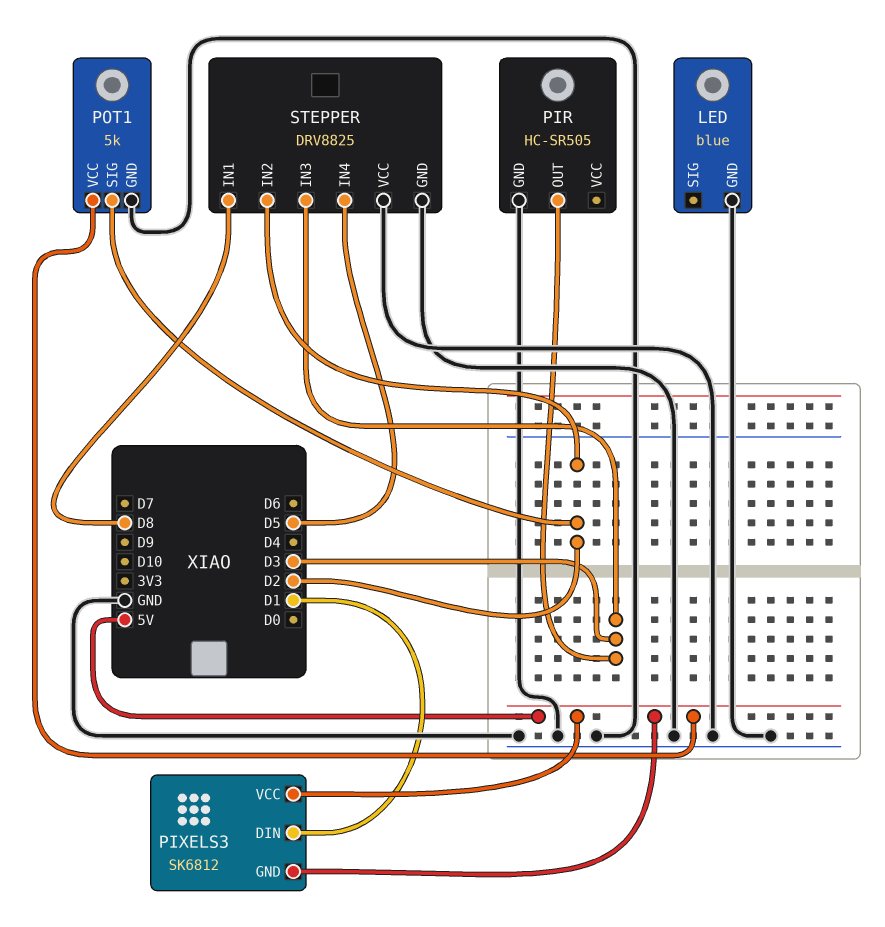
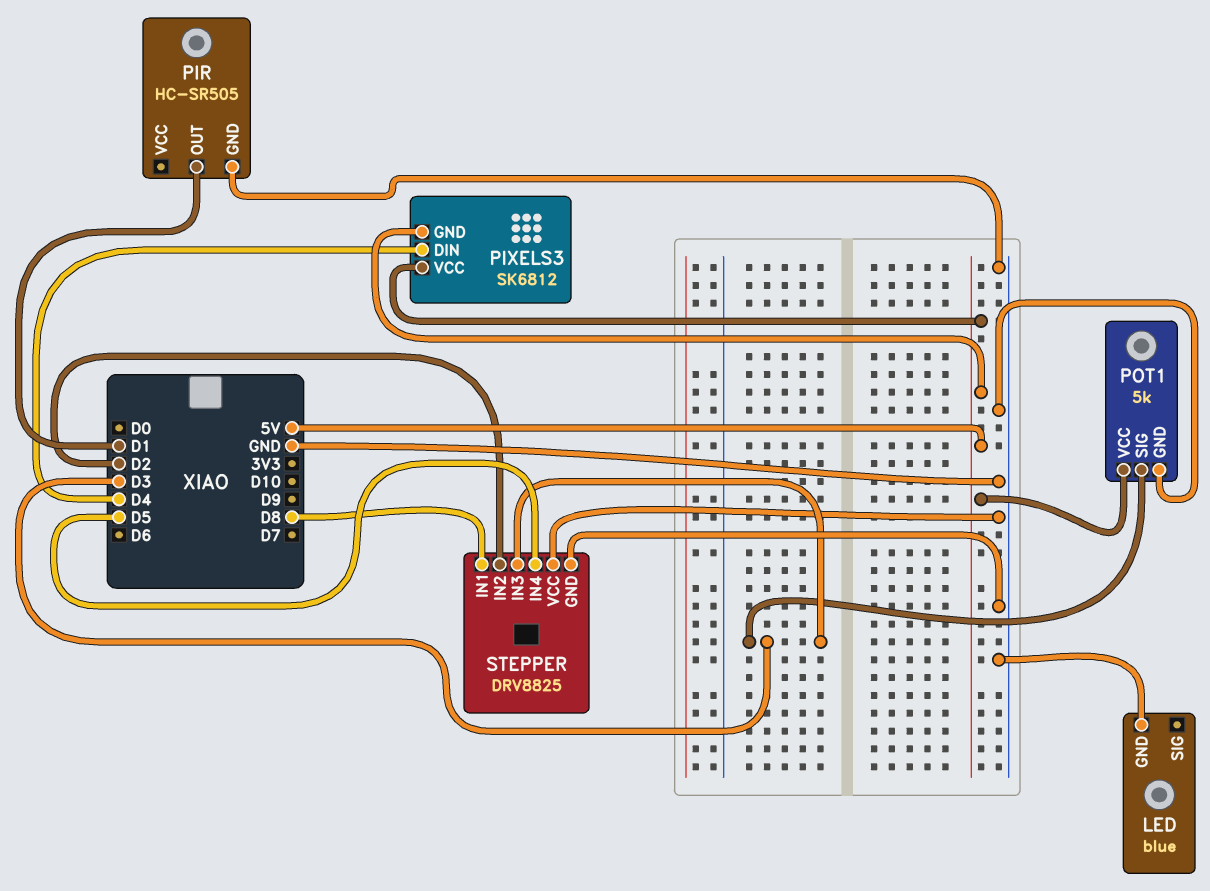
PIR pin OUT: D3 -> D1
PIXELS3 pin DIN: D1 -> D4
POT1 pin SIG: D2 -> D3

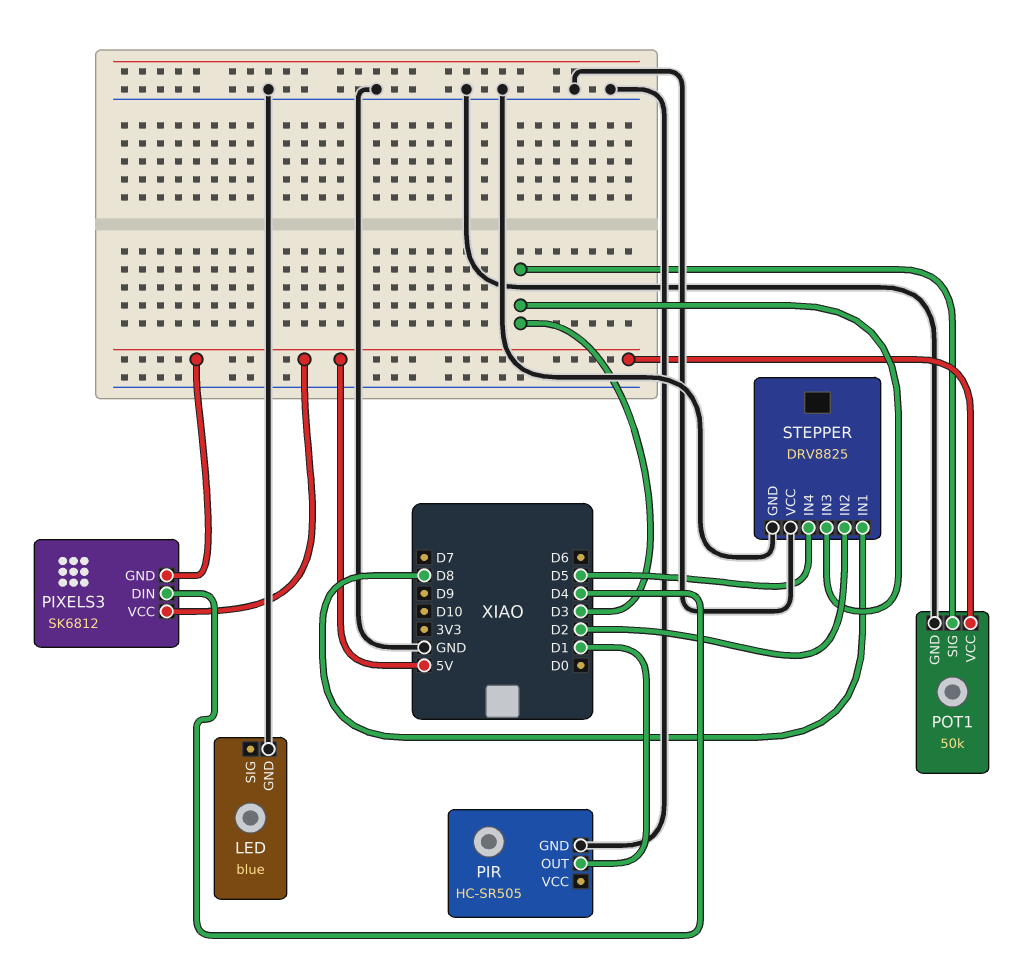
POT1: 5k -> 50k

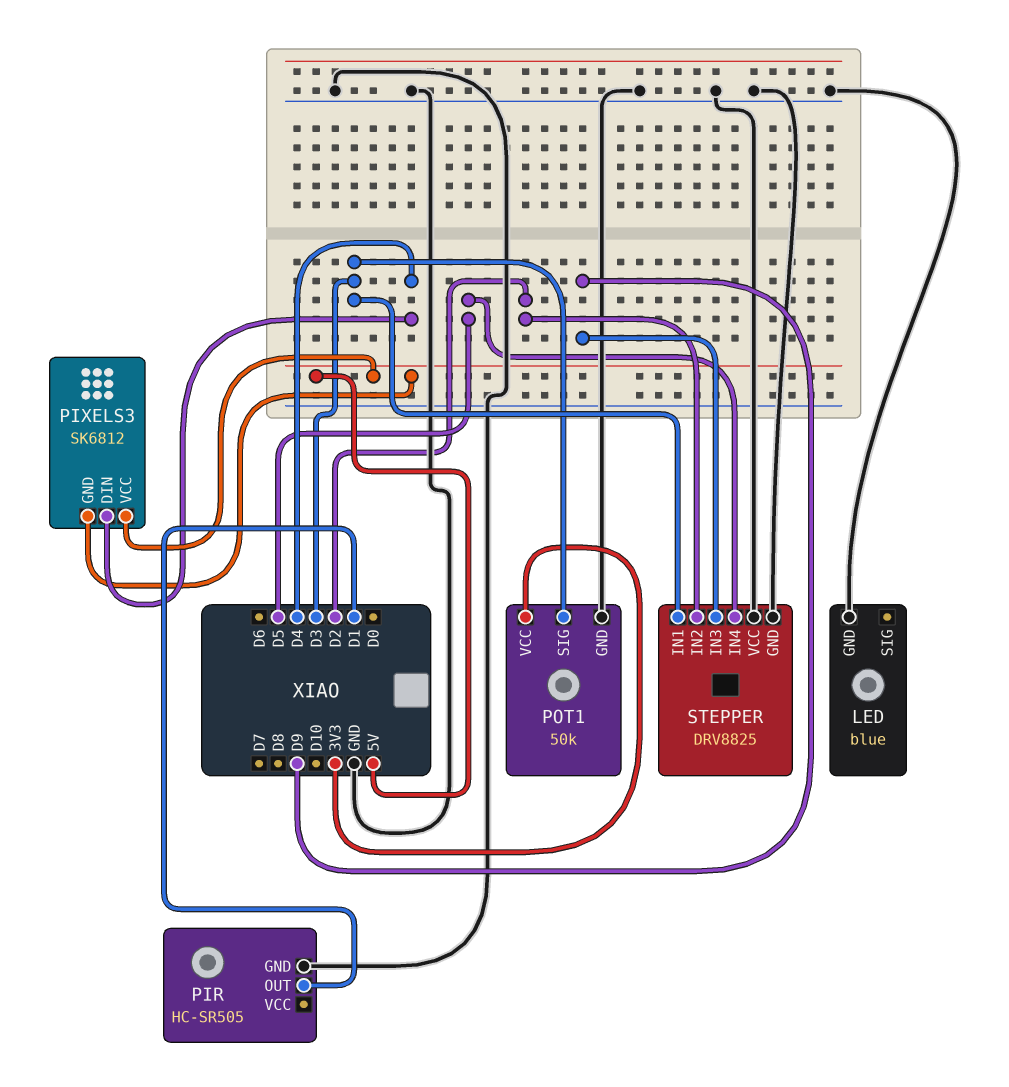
POT1 pin VCC: 5V -> 3V3
STEPPER pin IN1: D8 -> D3
STEPPER pin IN3: D3 -> D9

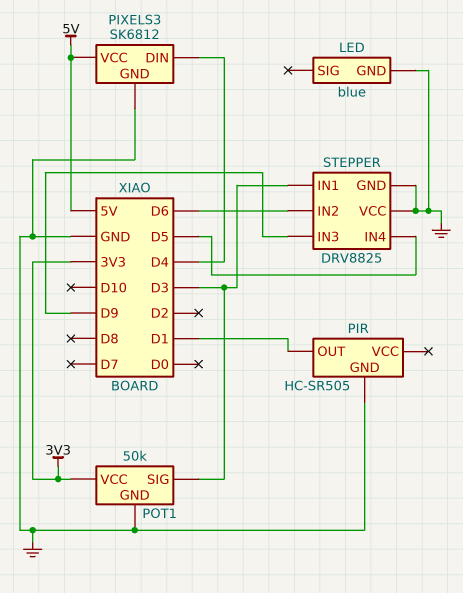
PIXELS3 pin GND: 5V -> GND
STEPPER pin IN2: D2 -> D6

